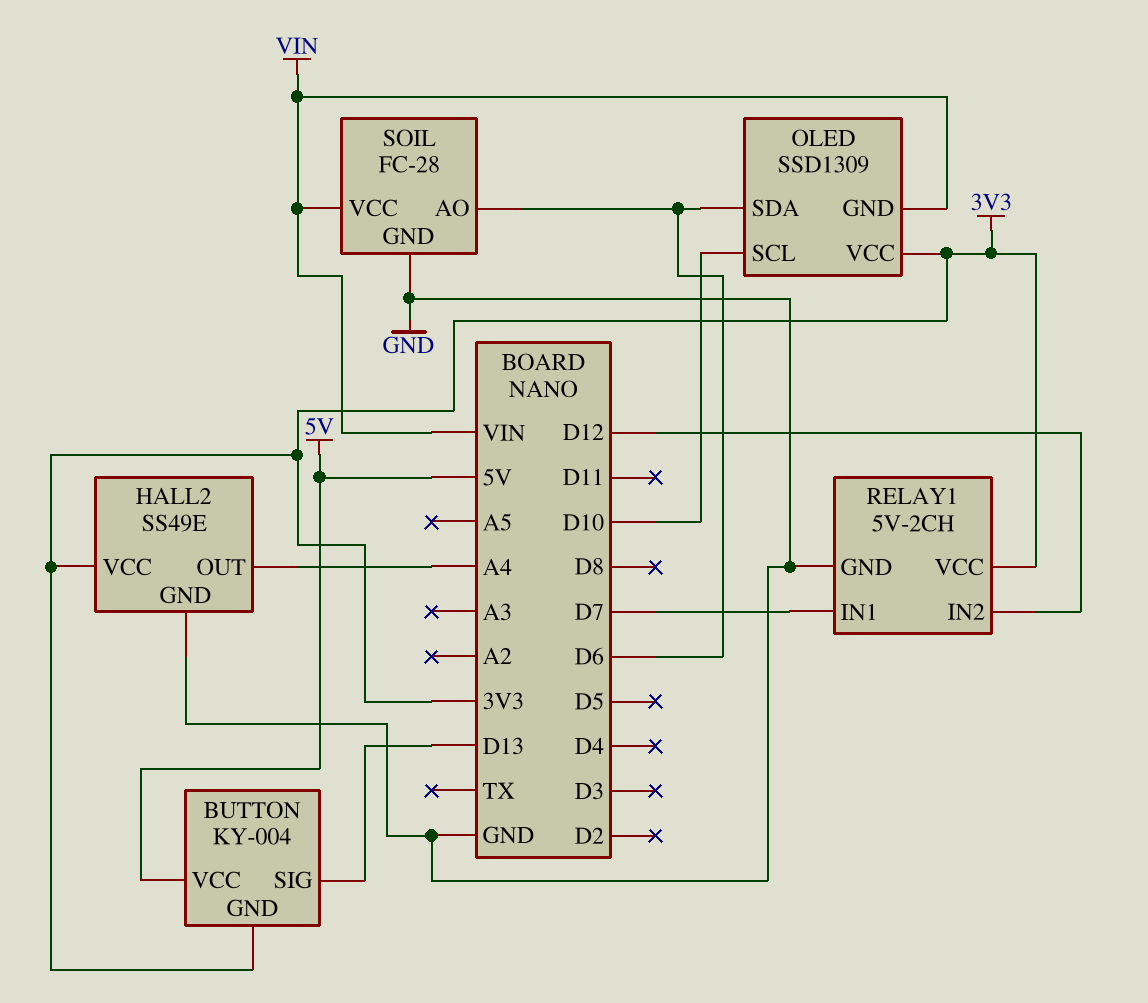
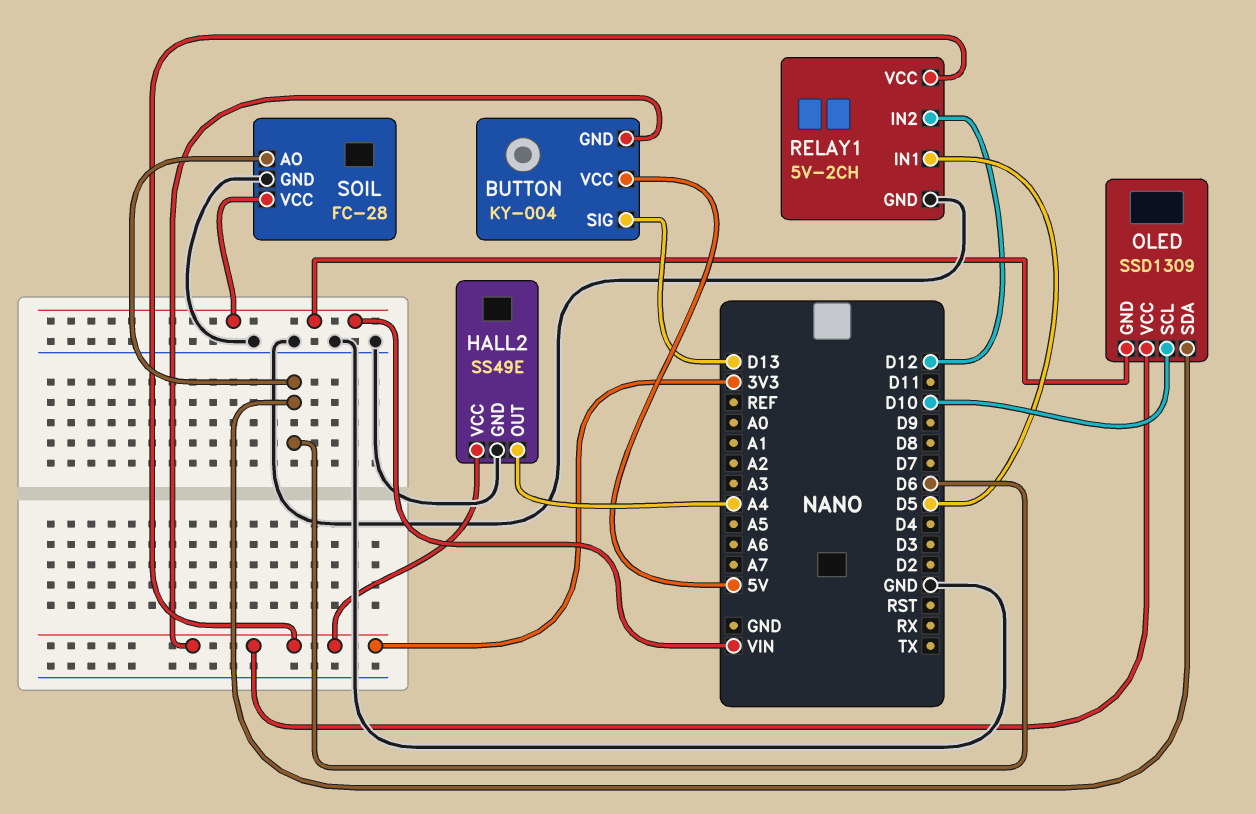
RELAY1 pin IN1: D7 -> D5

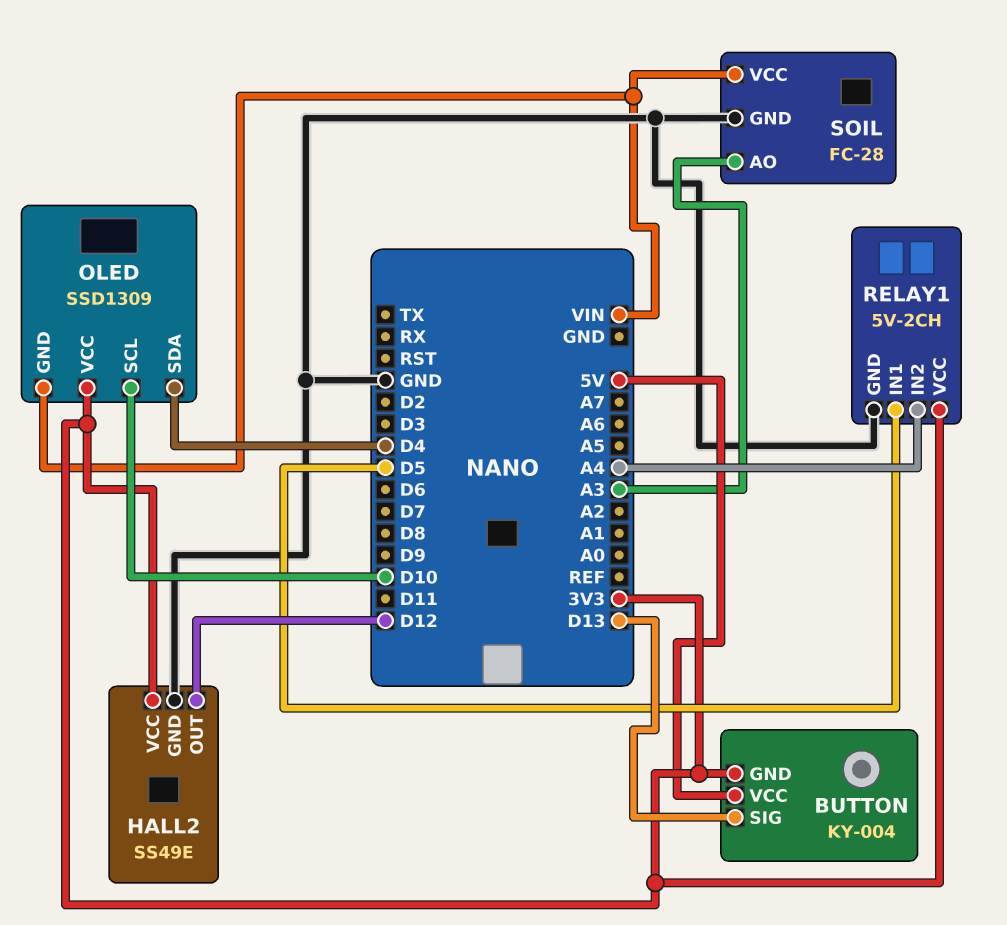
HALL2 pin OUT: A4 -> D12
OLED pin SDA: D6 -> D4
RELAY1 pin IN2: D12 -> A4
SOIL pin AO: D6 -> A3

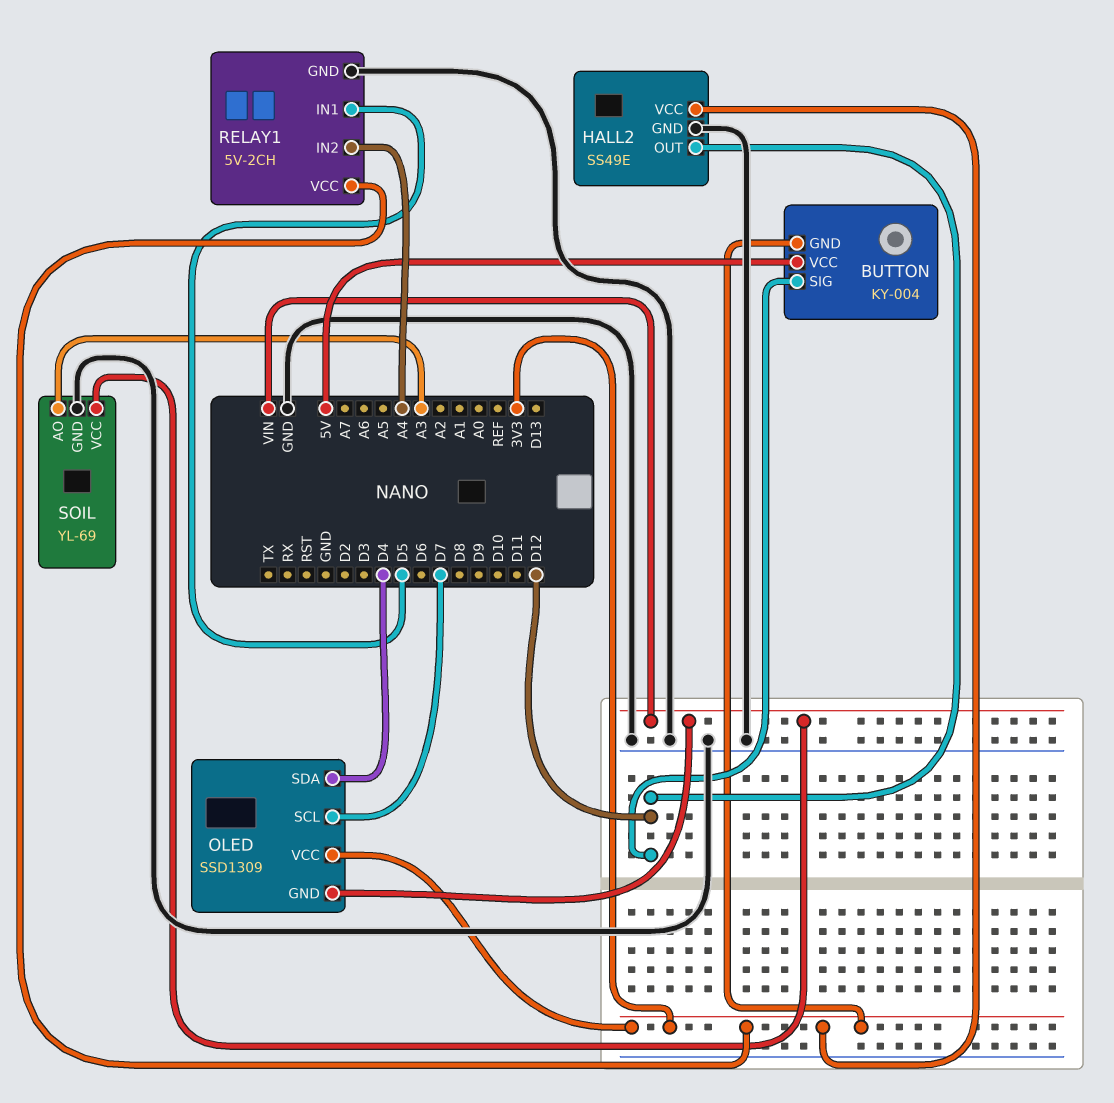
BUTTON pin SIG: D13 -> D12
OLED pin SCL: D10 -> D7
SOIL: FC-28 -> YL-69

